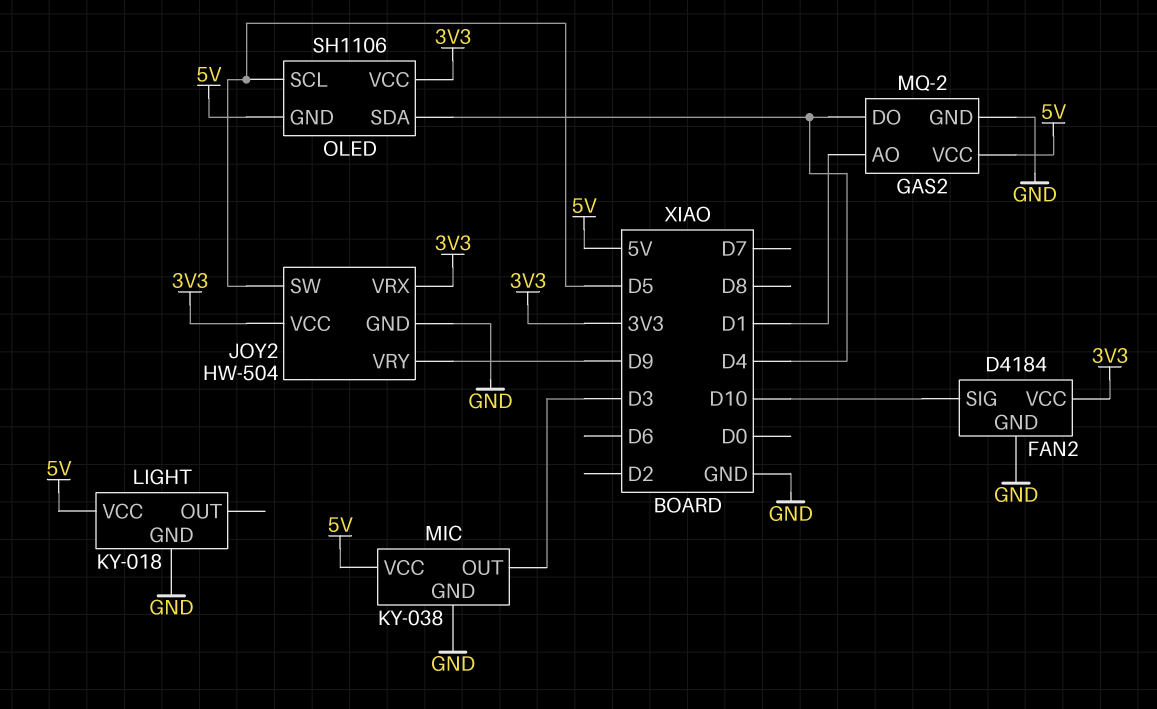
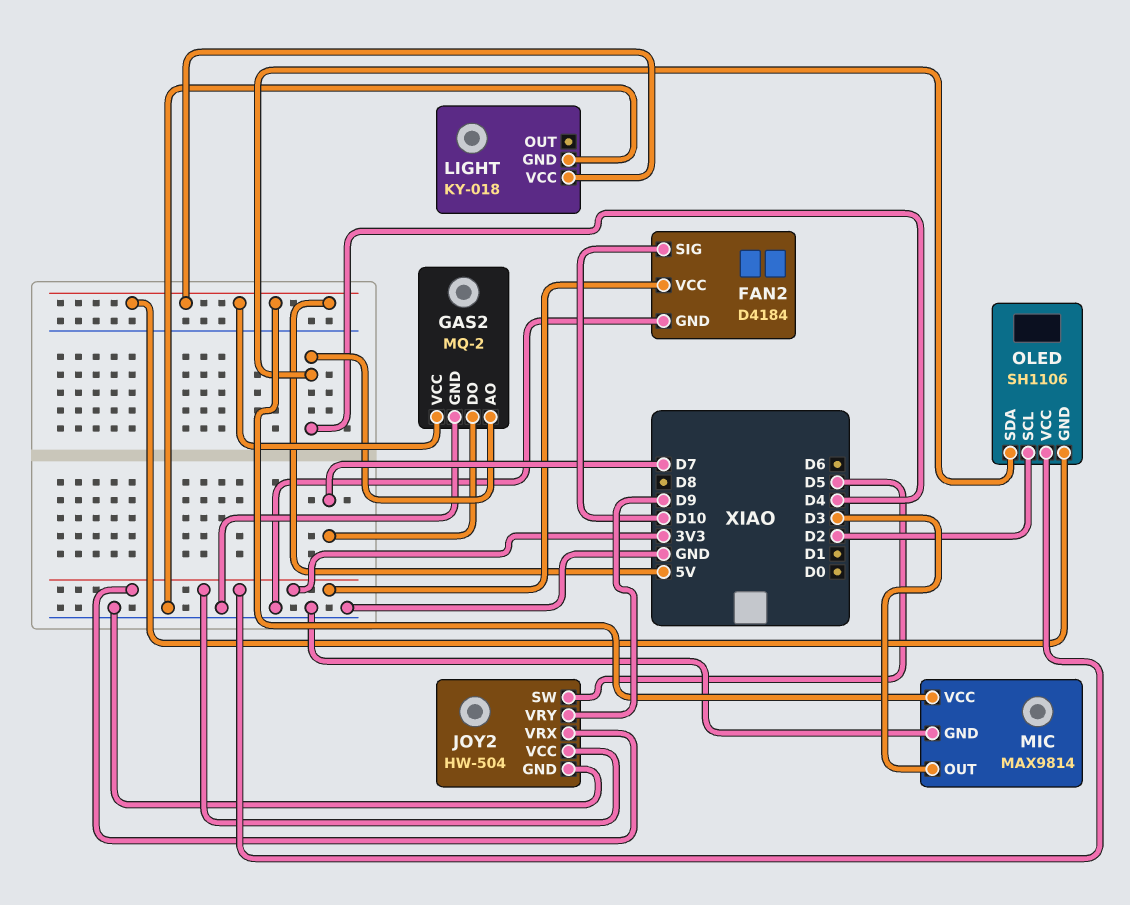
GAS2 pin AO: D1 -> D4
GAS2 pin DO: D4 -> D7
MIC: KY-038 -> MAX9814
OLED pin SCL: D5 -> D2

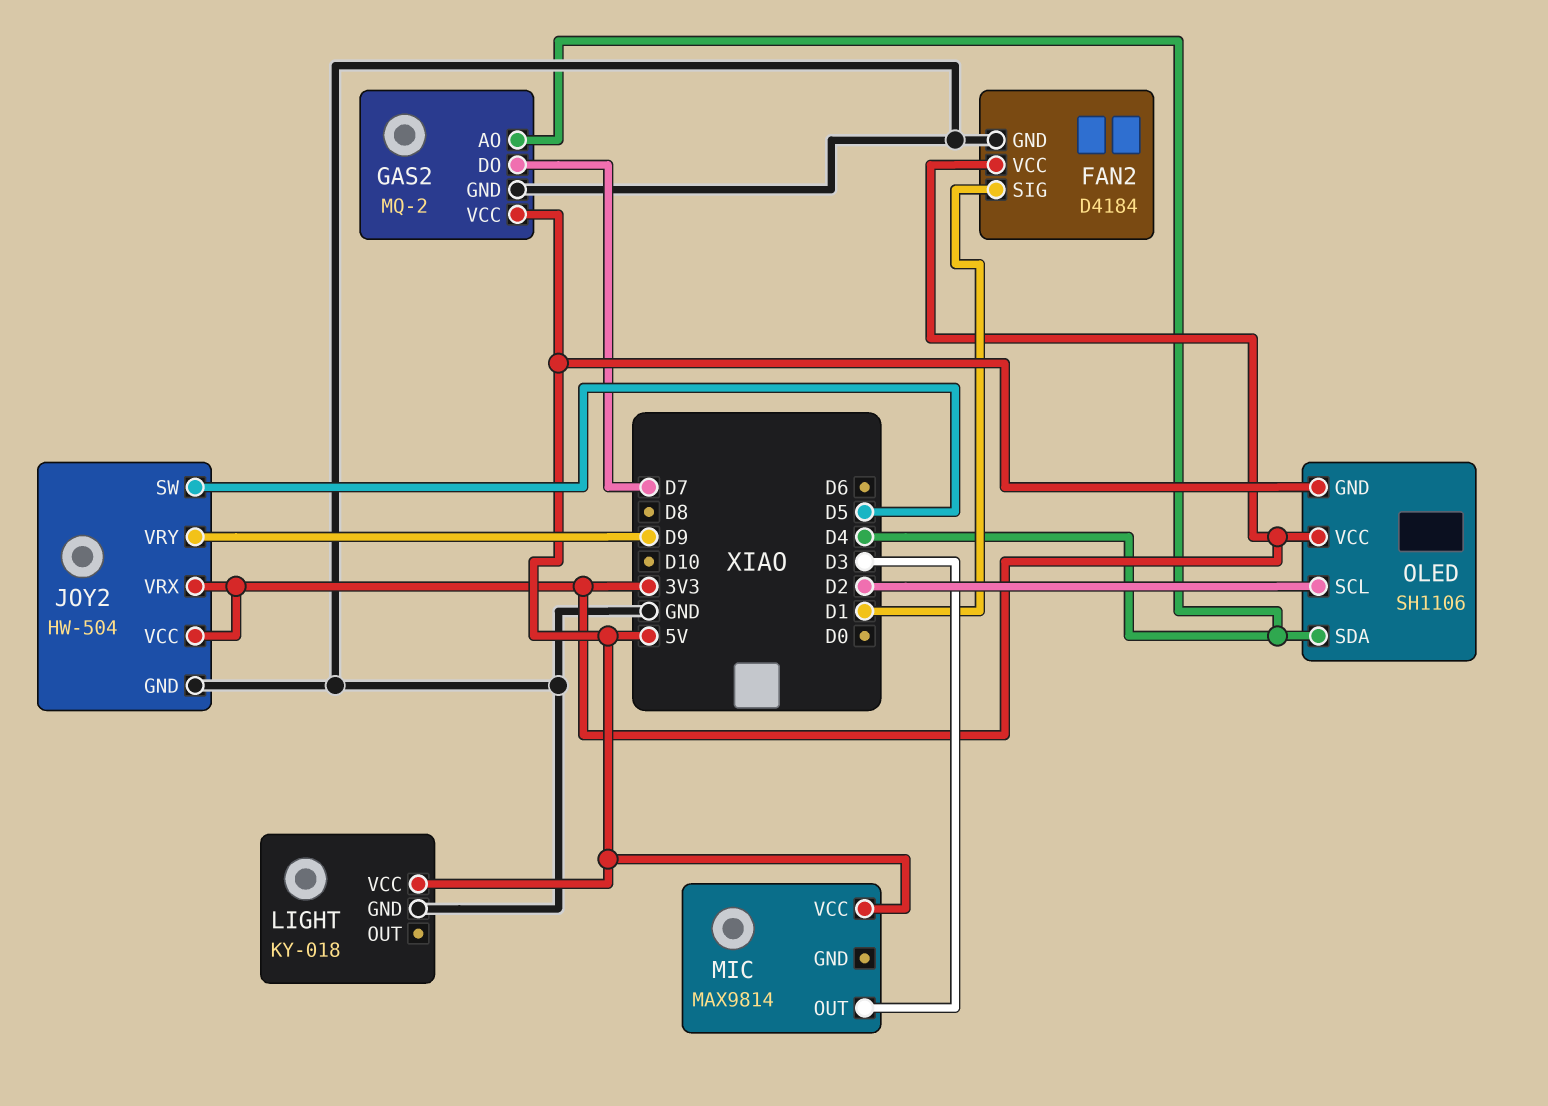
FAN2 pin SIG: D10 -> D1
MIC pin GND: GND -> none

